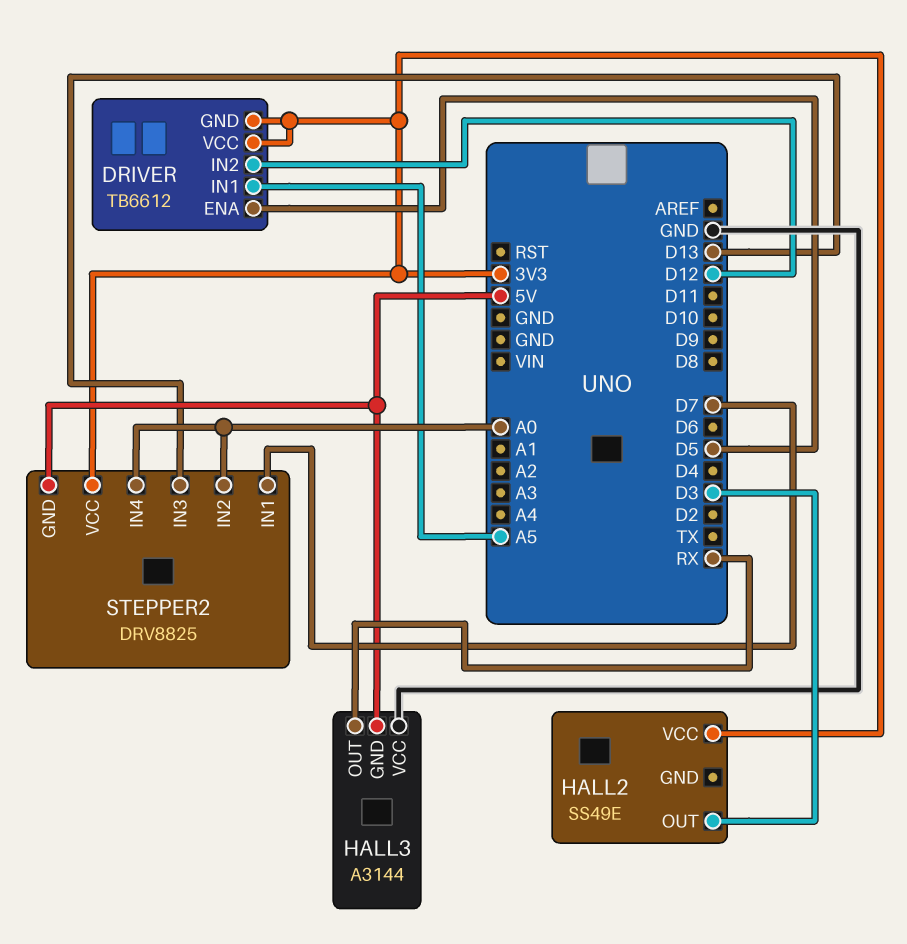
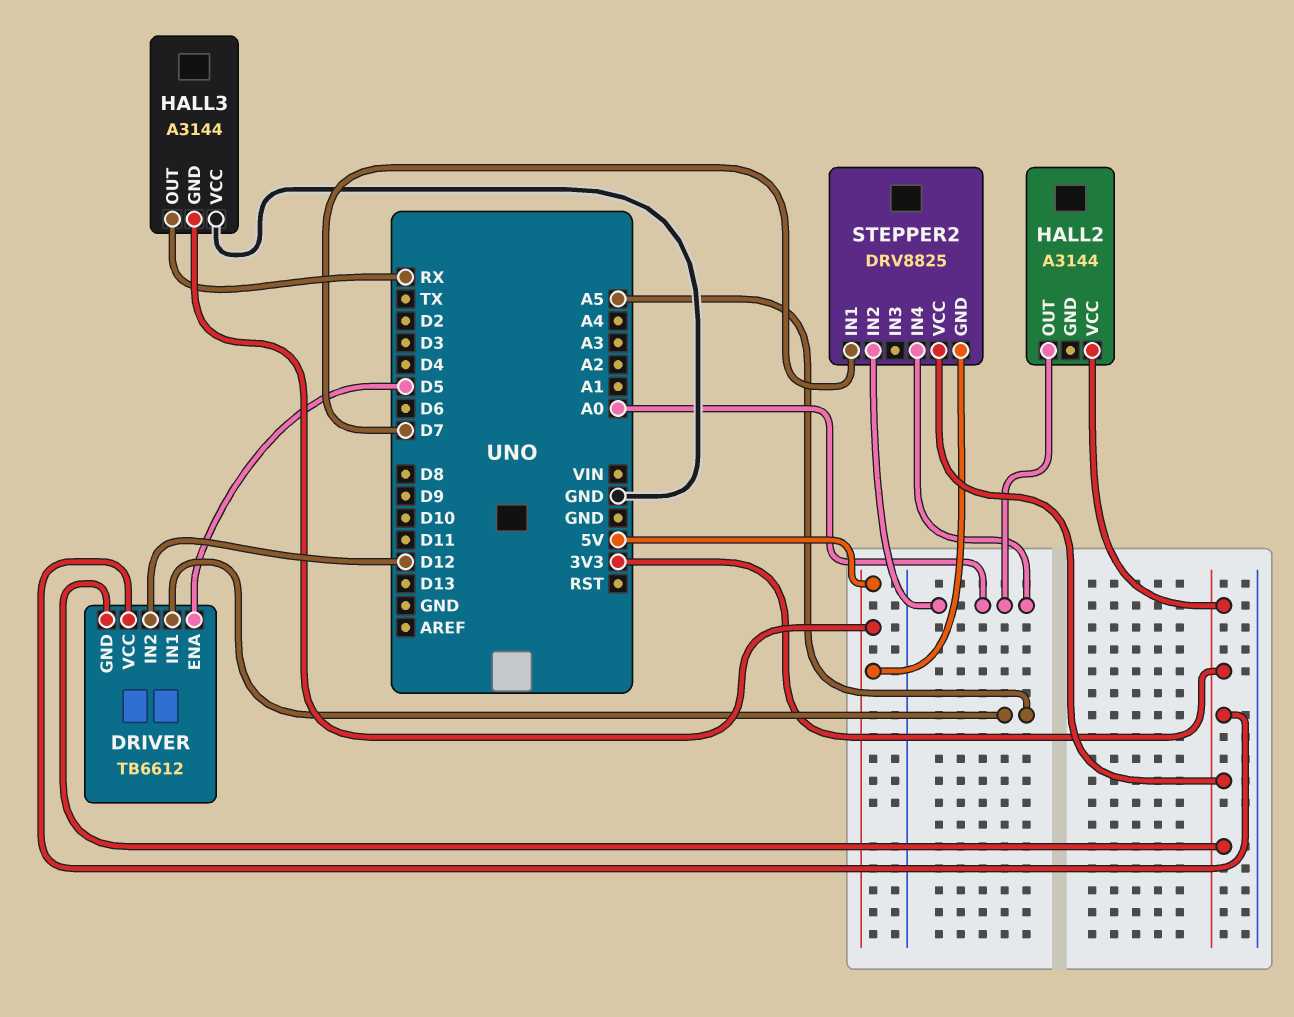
HALL2: SS49E -> A3144
HALL2 pin OUT: D3 -> A0
STEPPER2 pin IN3: D13 -> none

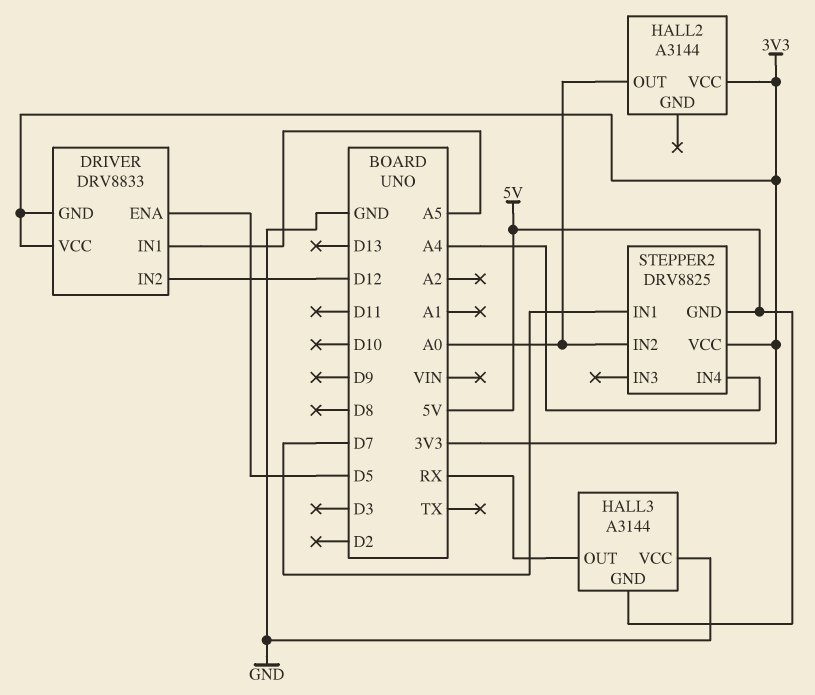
DRIVER: TB6612 -> DRV8833
STEPPER2 pin IN4: A0 -> A4

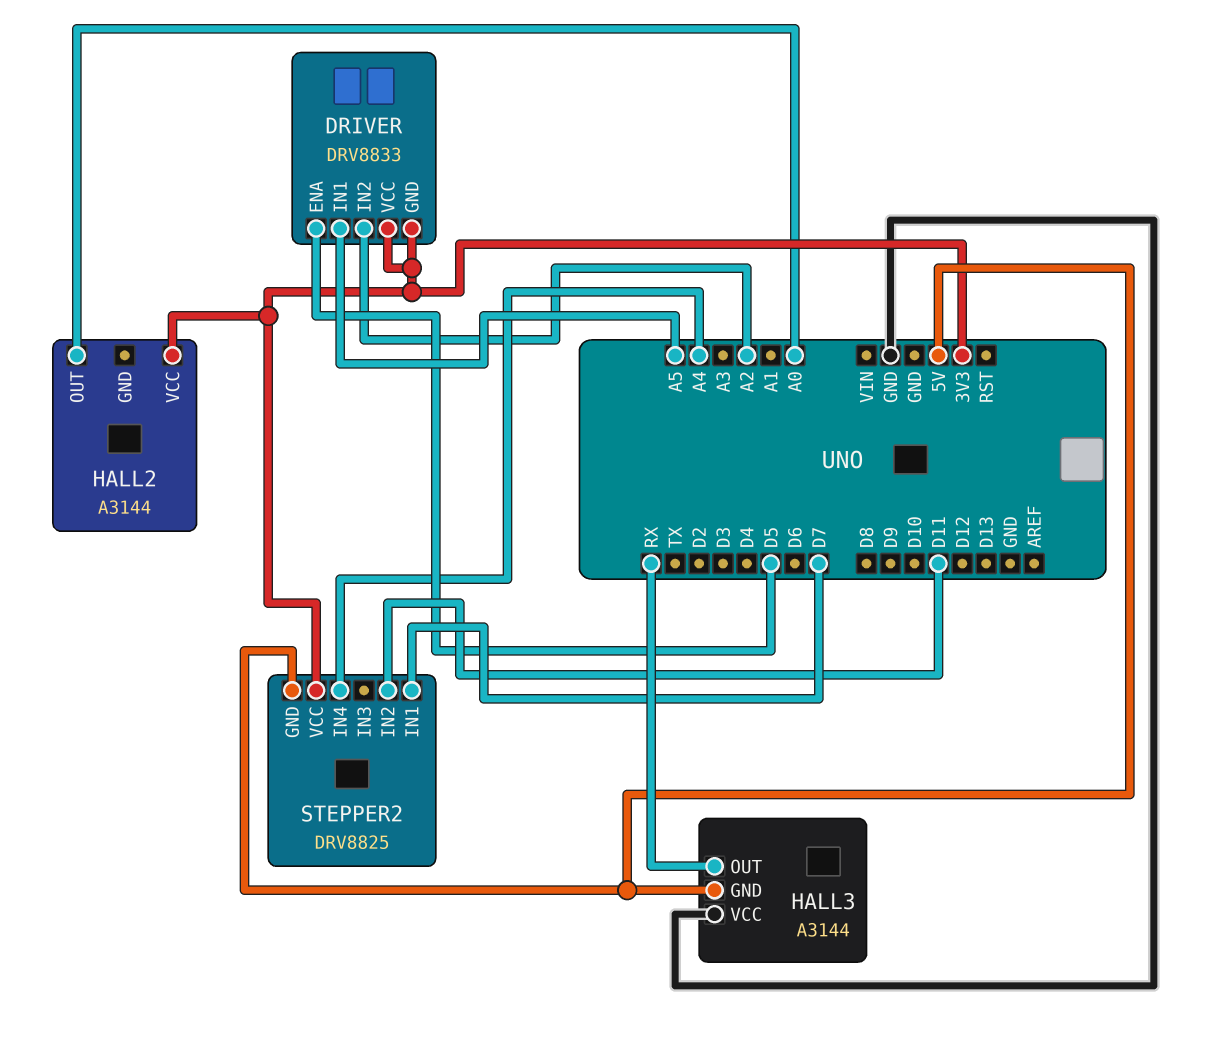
DRIVER pin IN2: D12 -> A2
STEPPER2 pin IN2: A0 -> D11

